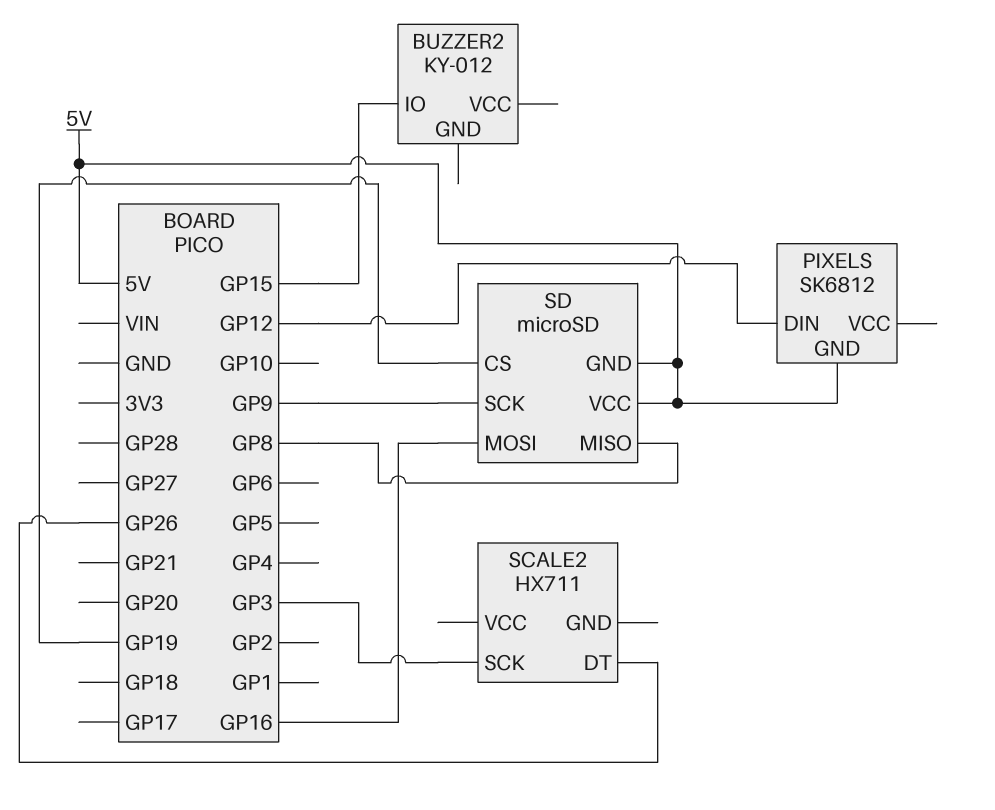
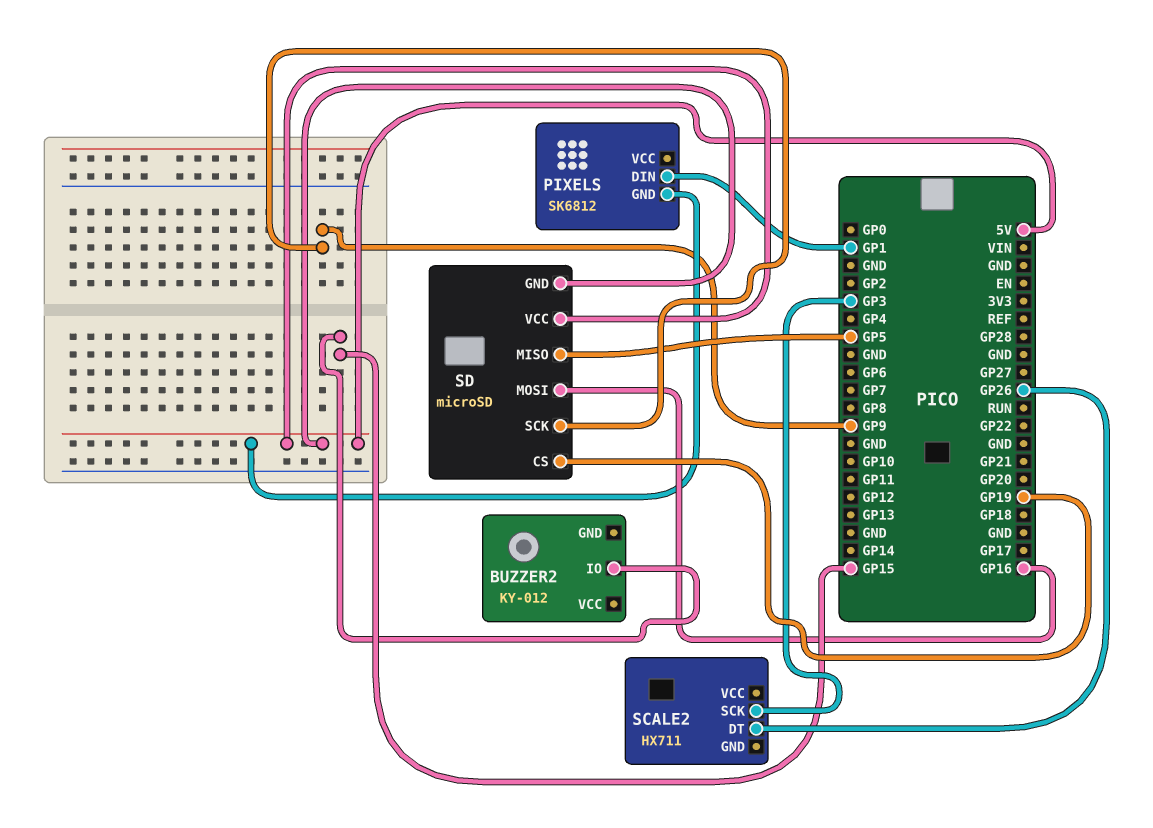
PIXELS pin DIN: GP12 -> GP1
SD pin MISO: GP8 -> GP5

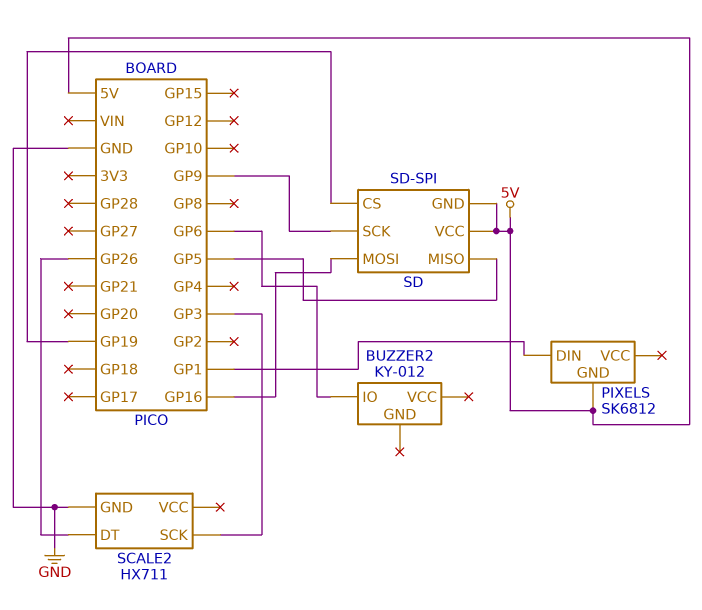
BUZZER2 pin IO: GP15 -> GP6
SCALE2 pin GND: none -> GND
SD: microSD -> SD-SPI

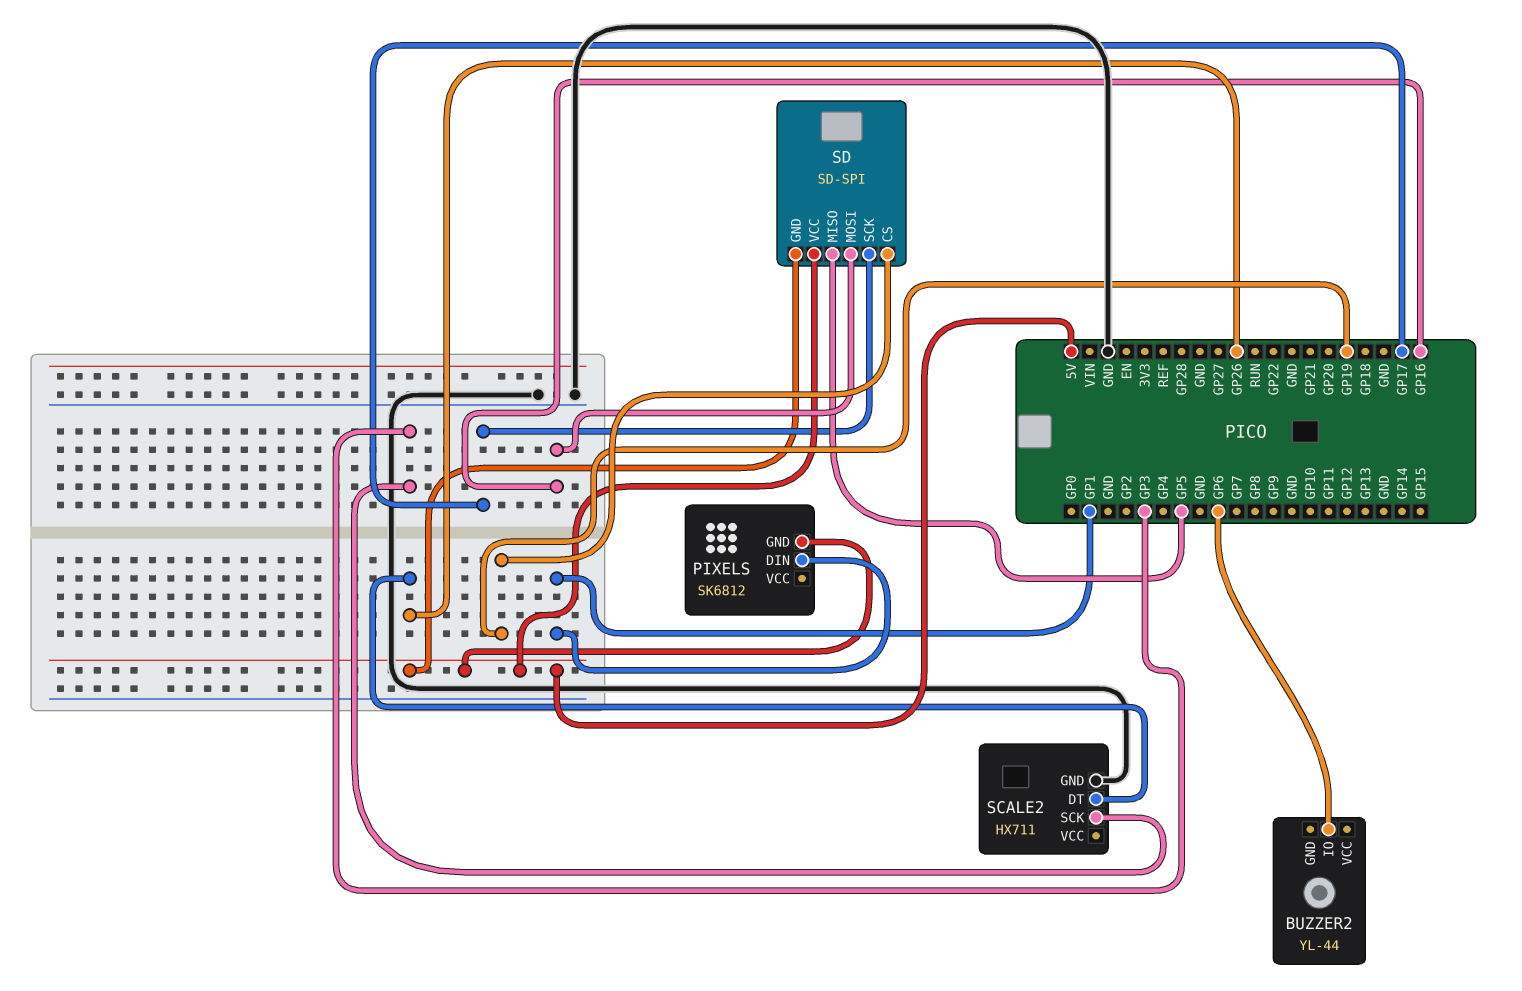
BUZZER2: KY-012 -> YL-44
SD pin SCK: GP9 -> GP17

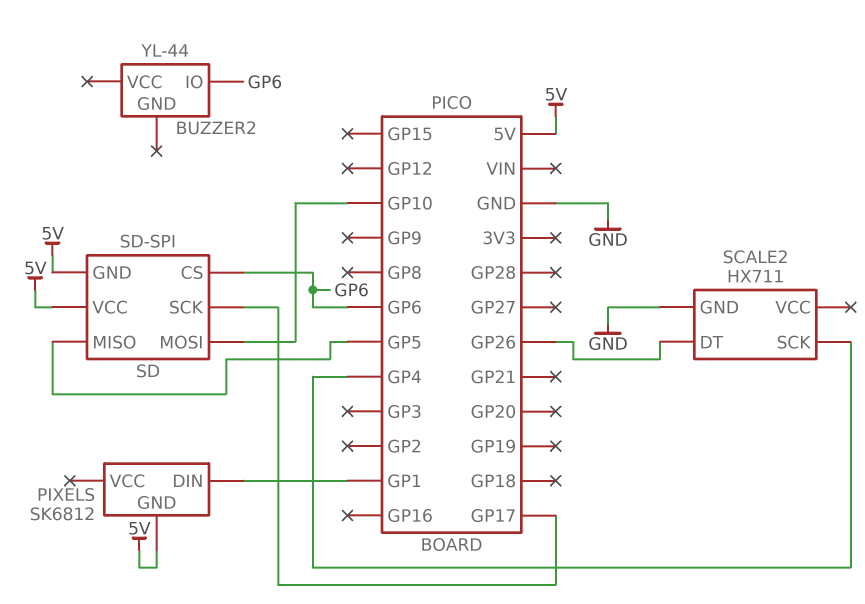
SCALE2 pin SCK: GP3 -> GP4
SD pin CS: GP19 -> GP6
SD pin MOSI: GP16 -> GP10

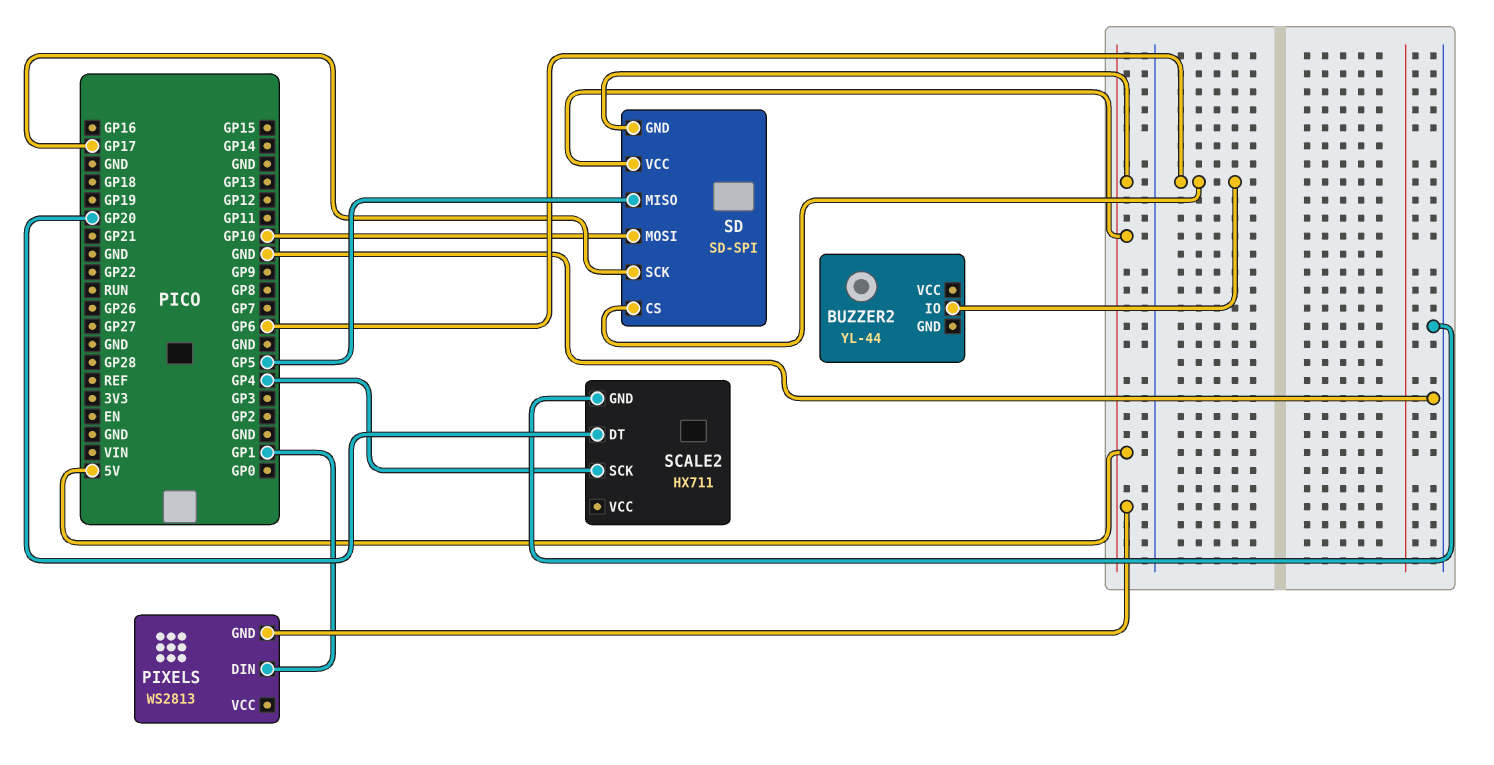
PIXELS: SK6812 -> WS2813
SCALE2 pin DT: GP26 -> GP20

